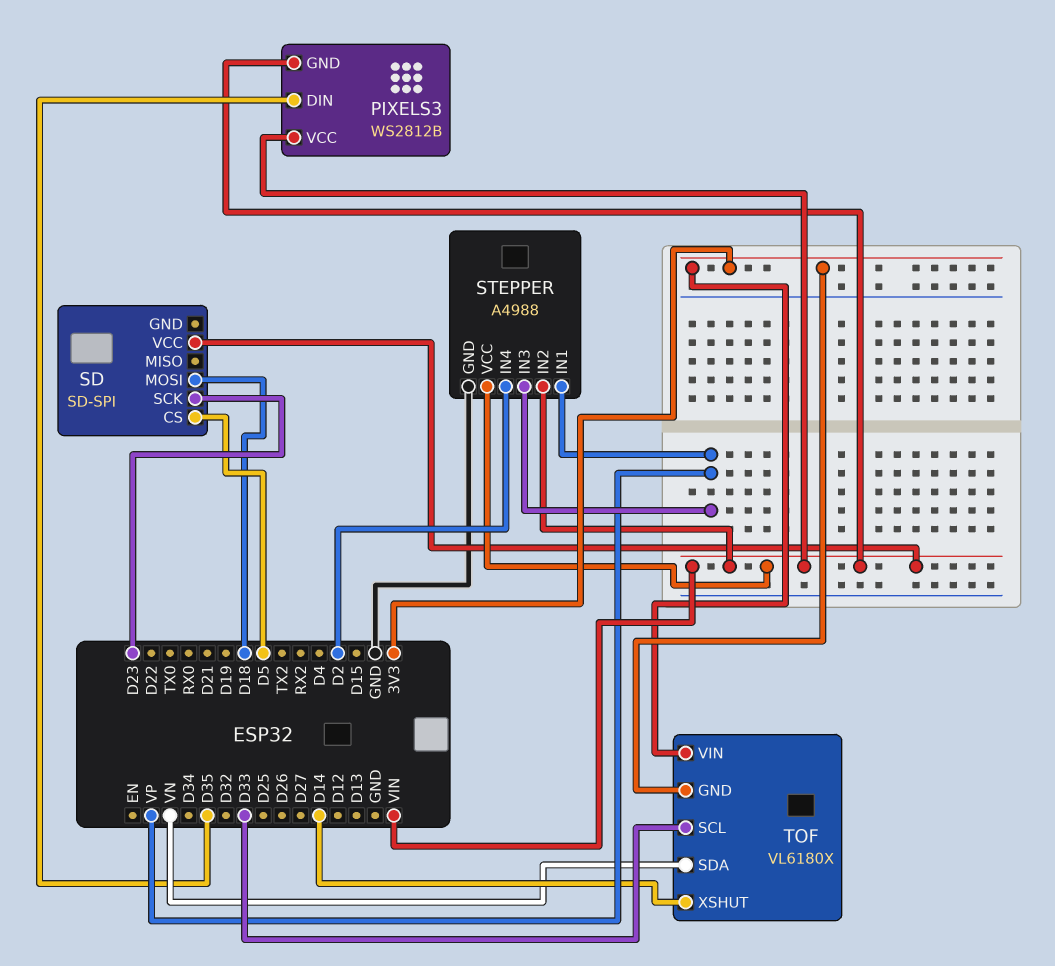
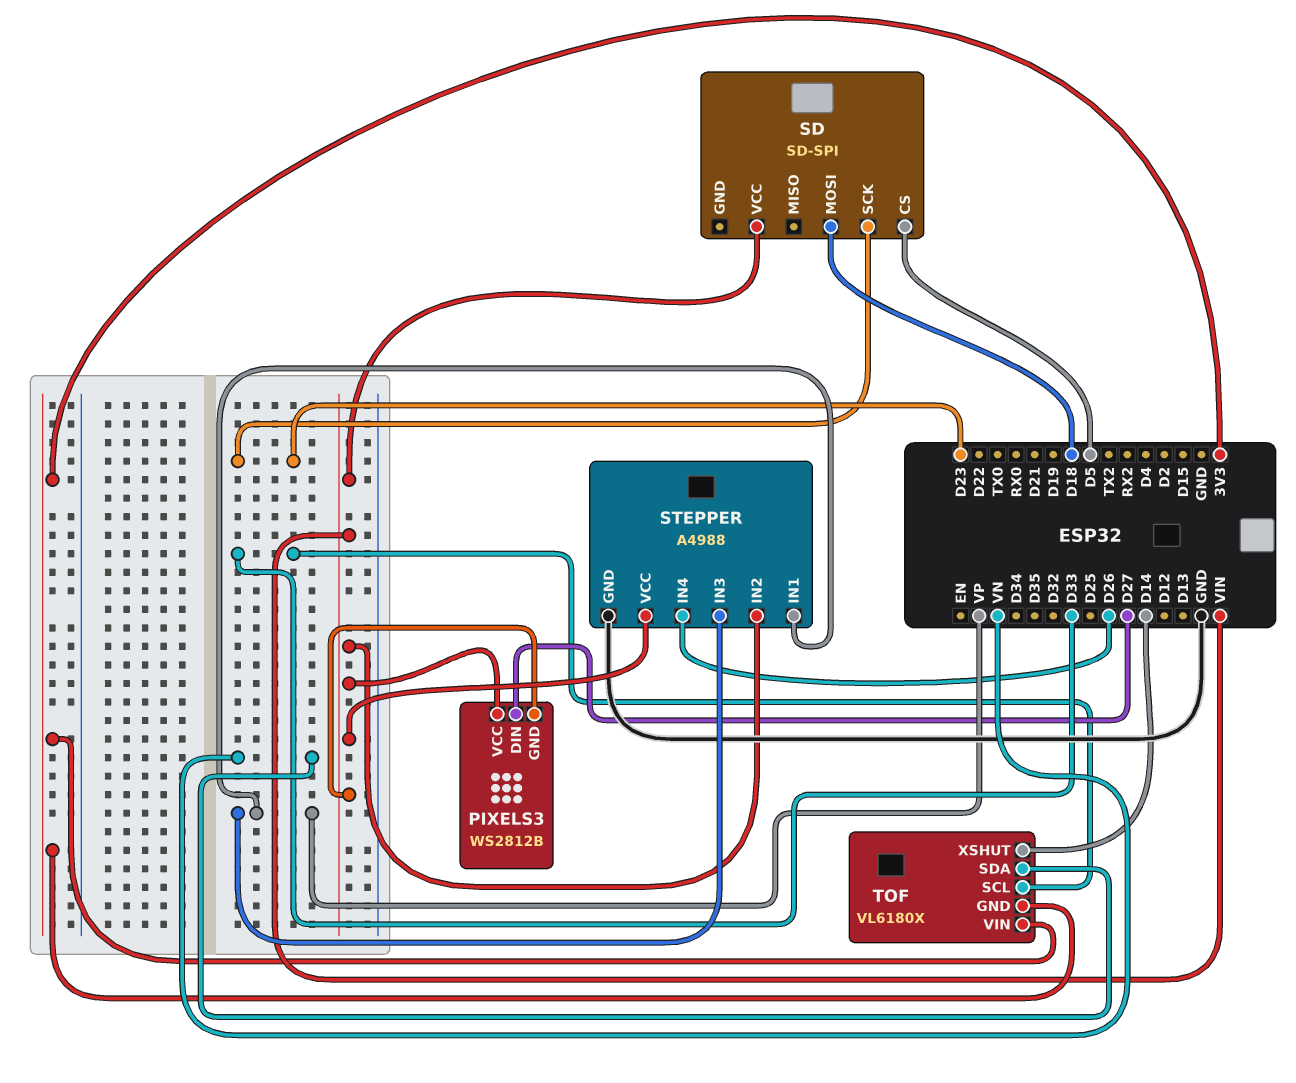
PIXELS3 pin DIN: D35 -> D27
STEPPER pin IN4: D2 -> D26

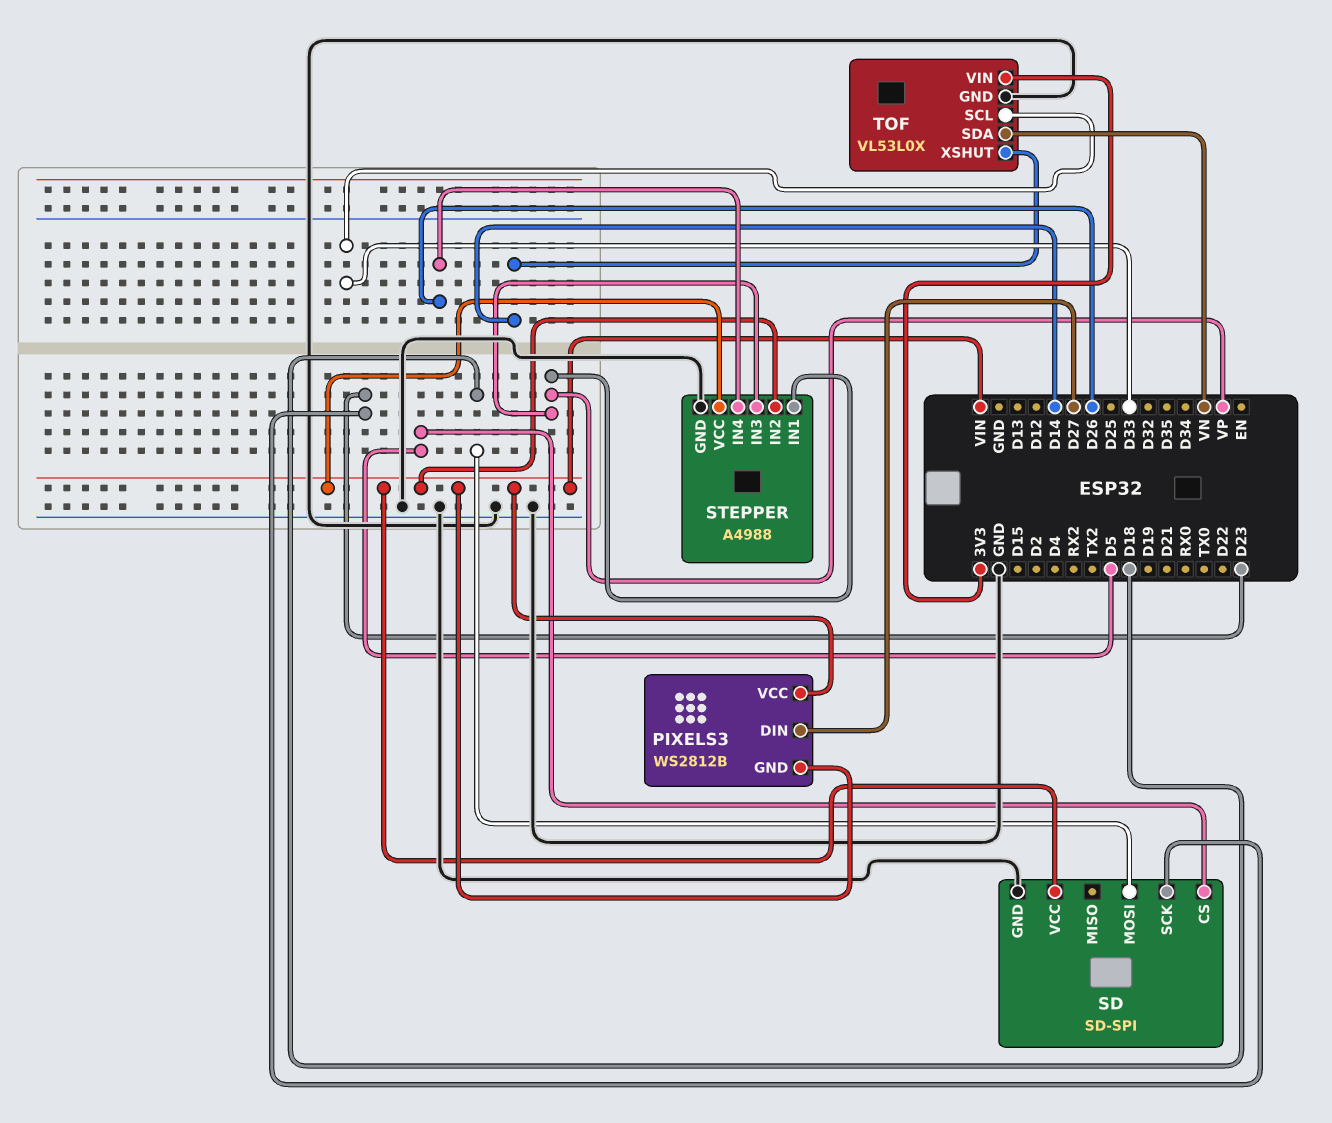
SD pin GND: none -> GND
TOF: VL6180X -> VL53L0X
TOF pin GND: 3V3 -> GND

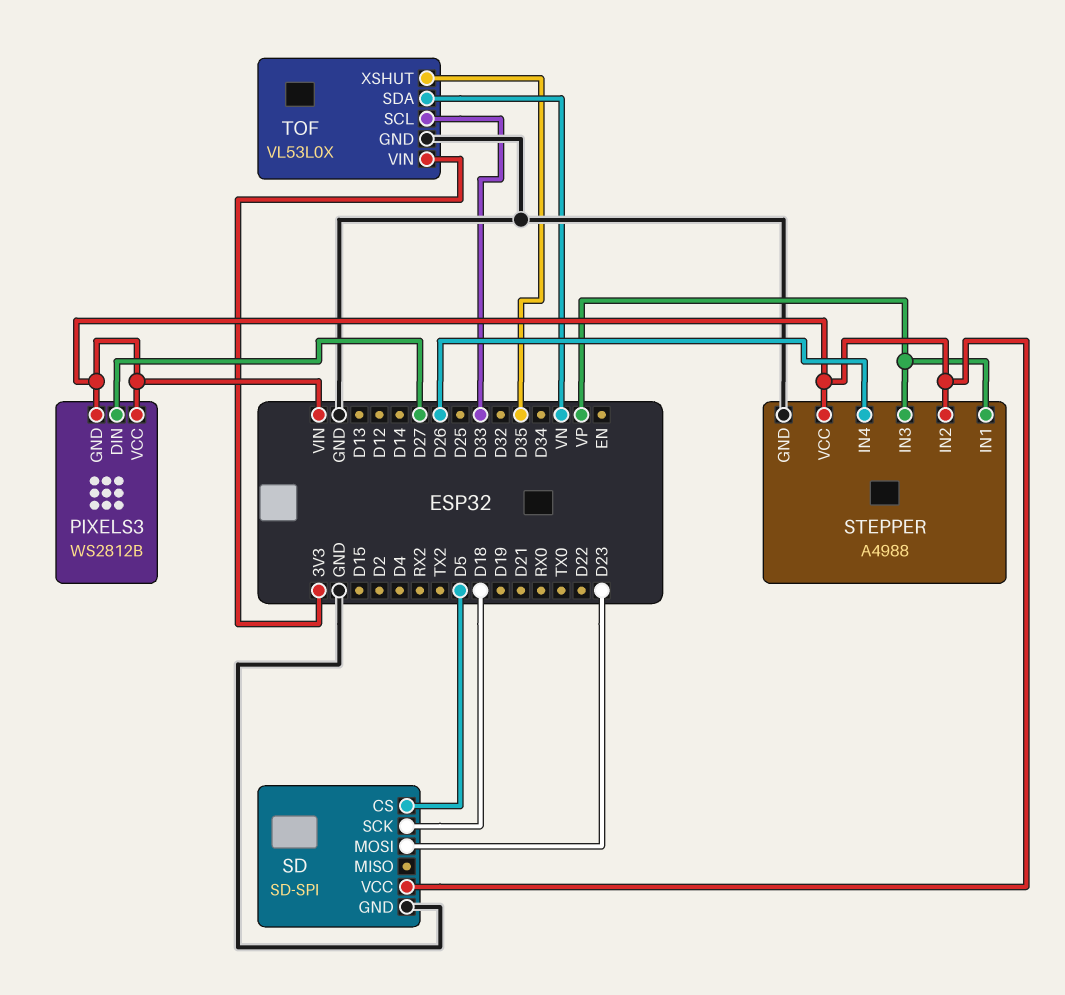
SD pin MOSI: D18 -> D23
SD pin SCK: D23 -> D18
TOF pin XSHUT: D14 -> D35

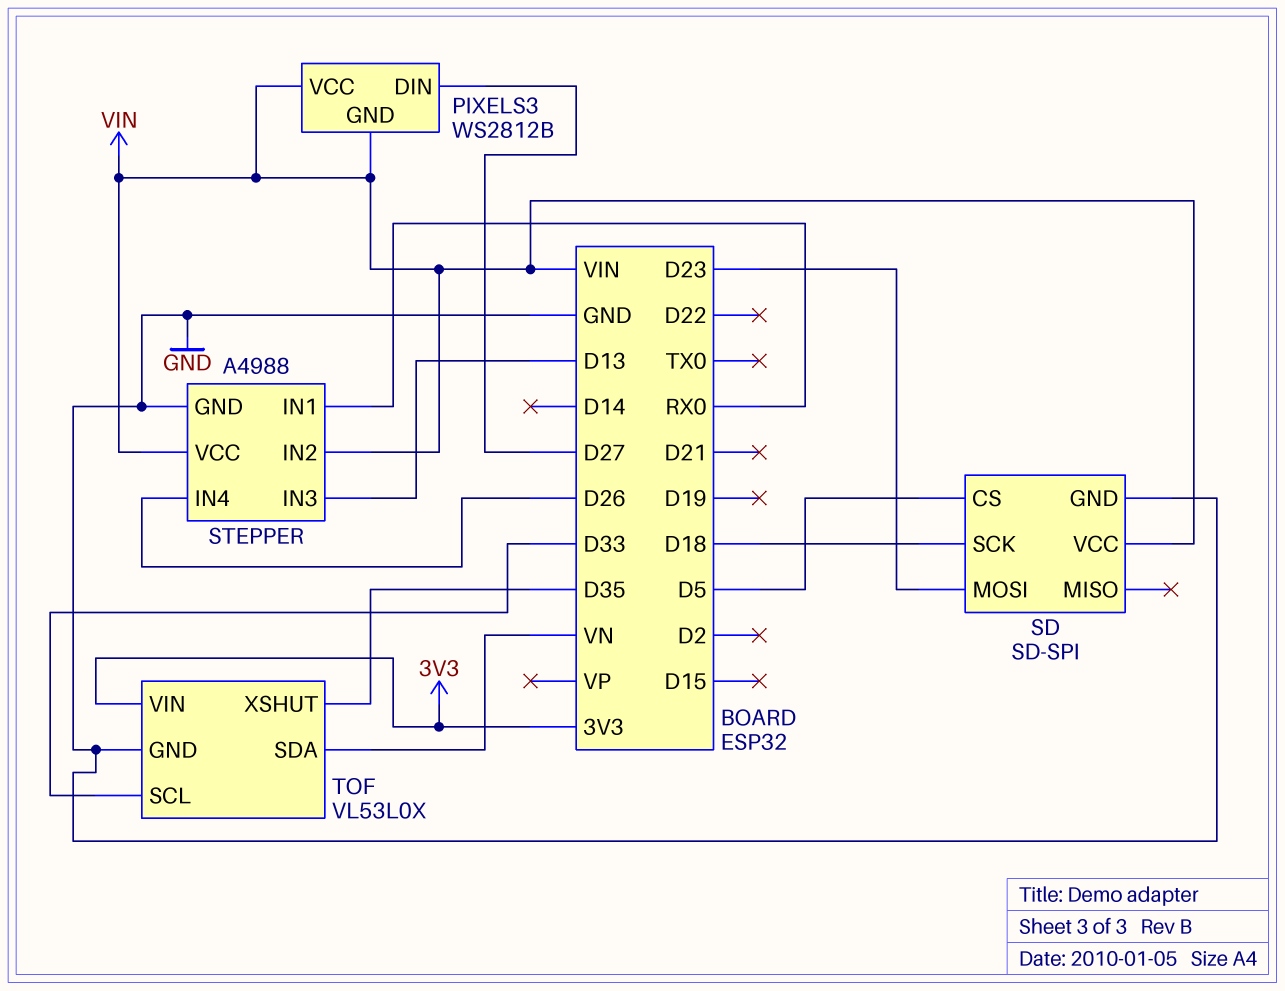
STEPPER pin IN1: VP -> RX0
STEPPER pin IN3: VP -> D13

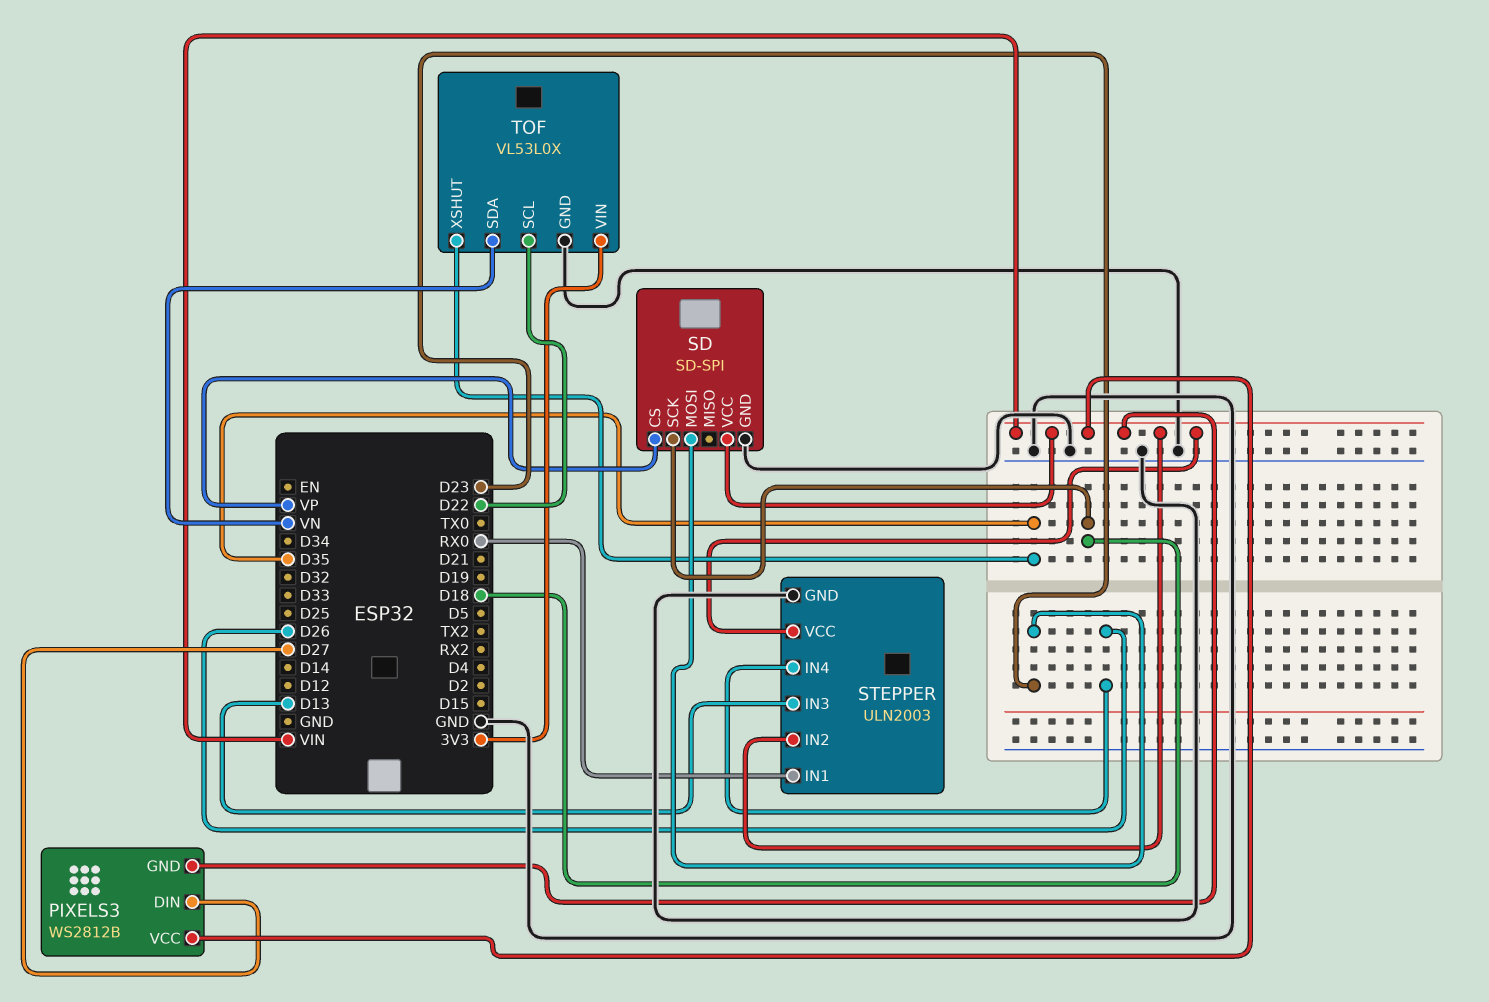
SD pin CS: D5 -> VP
STEPPER: A4988 -> ULN2003
TOF pin SCL: D33 -> D22

